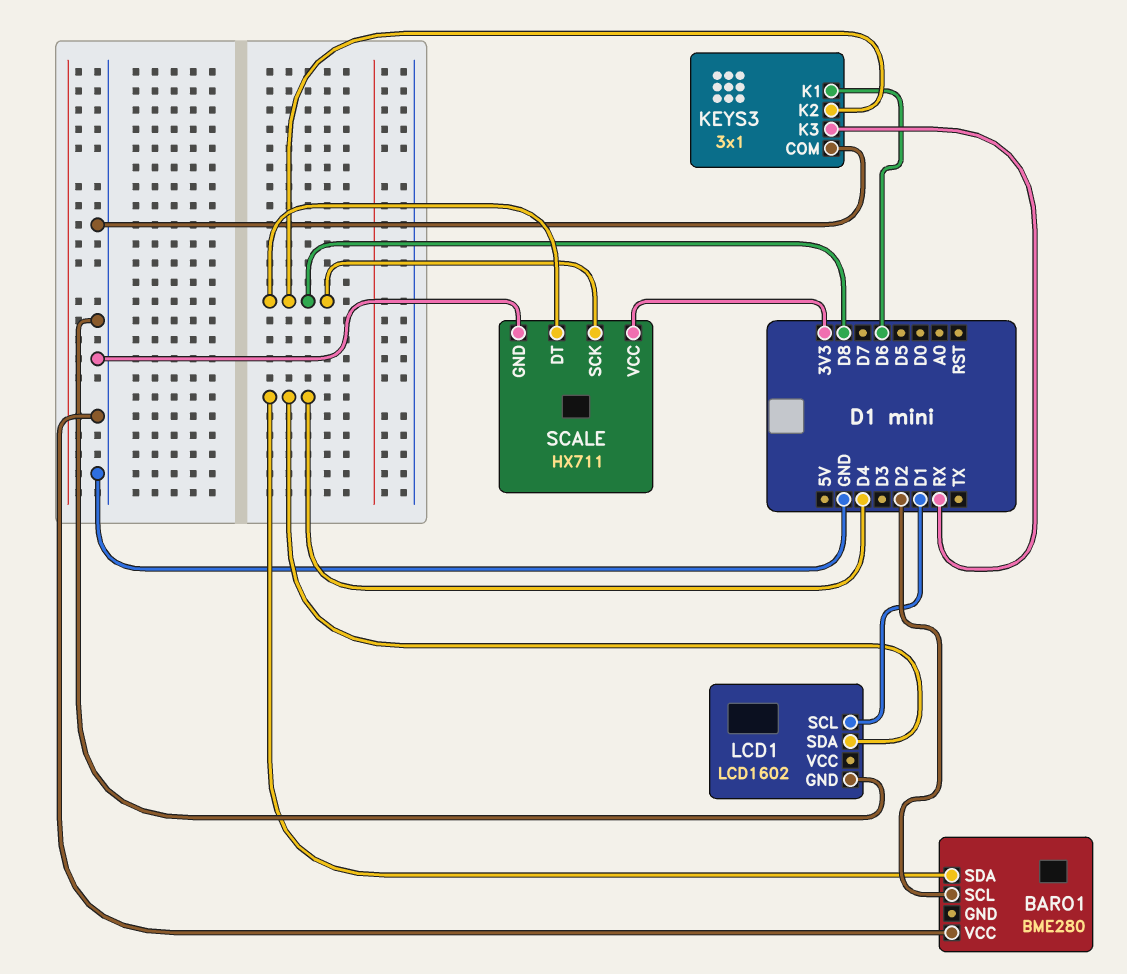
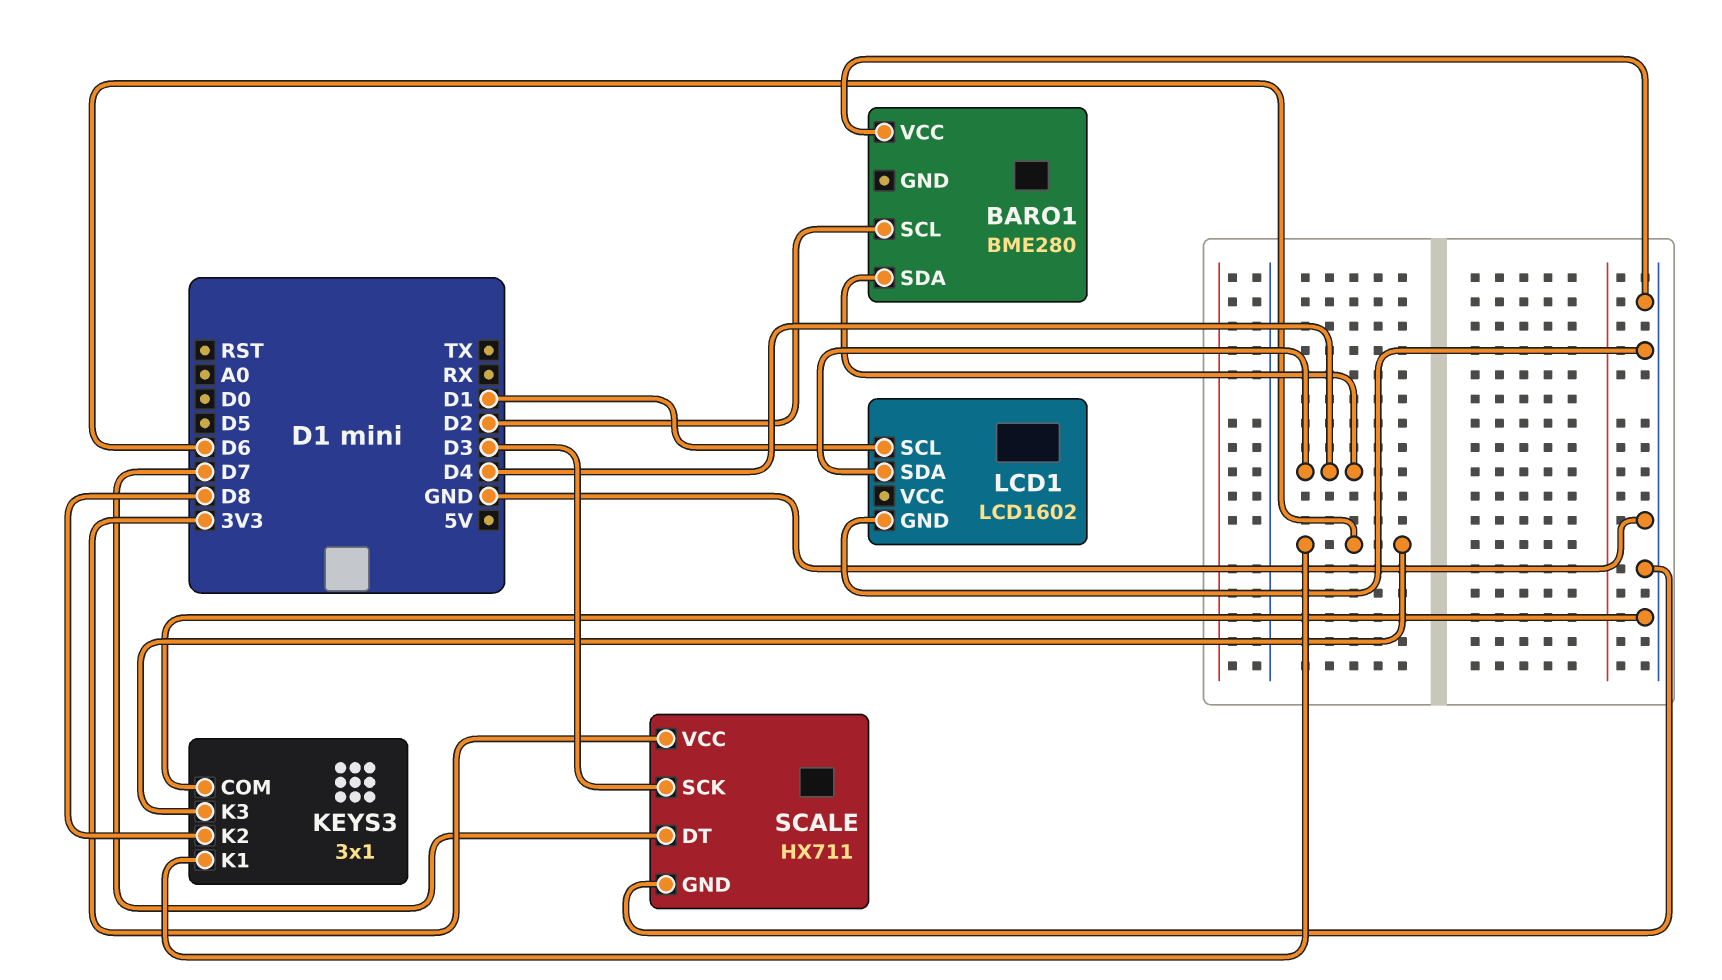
KEYS3 pin K3: RX -> D6
SCALE pin DT: D8 -> D7
SCALE pin SCK: D8 -> D3

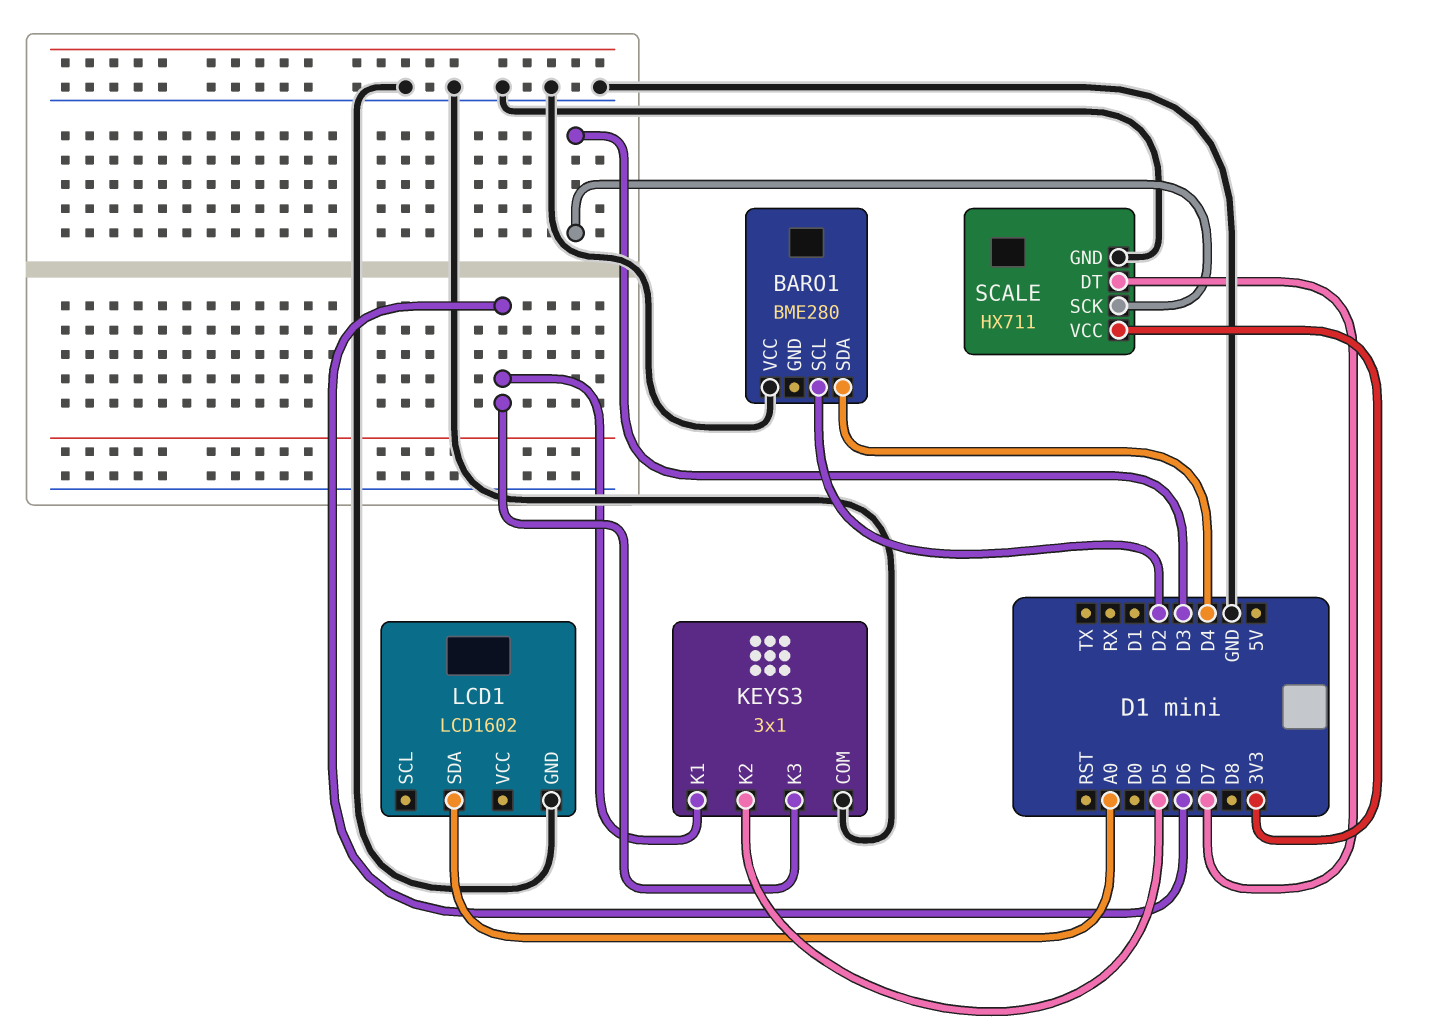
KEYS3 pin K2: D8 -> D5
LCD1 pin SCL: D1 -> none
LCD1 pin SDA: D4 -> A0

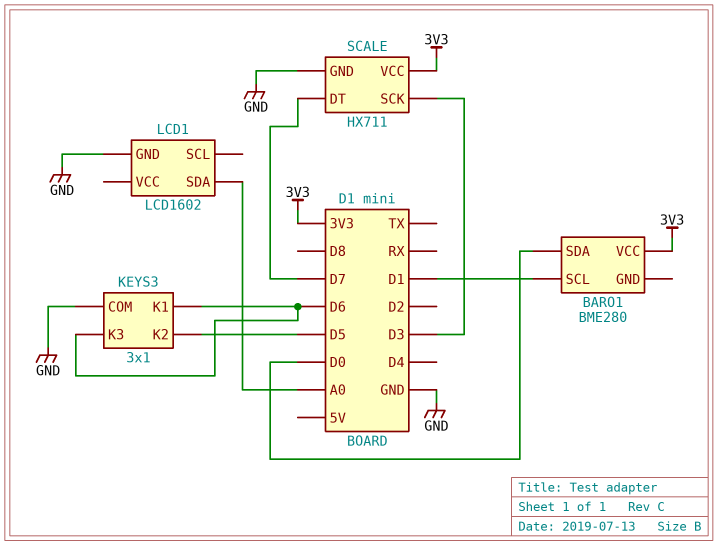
BARO1 pin SCL: D2 -> D1
BARO1 pin SDA: D4 -> D0
BARO1 pin VCC: GND -> 3V3

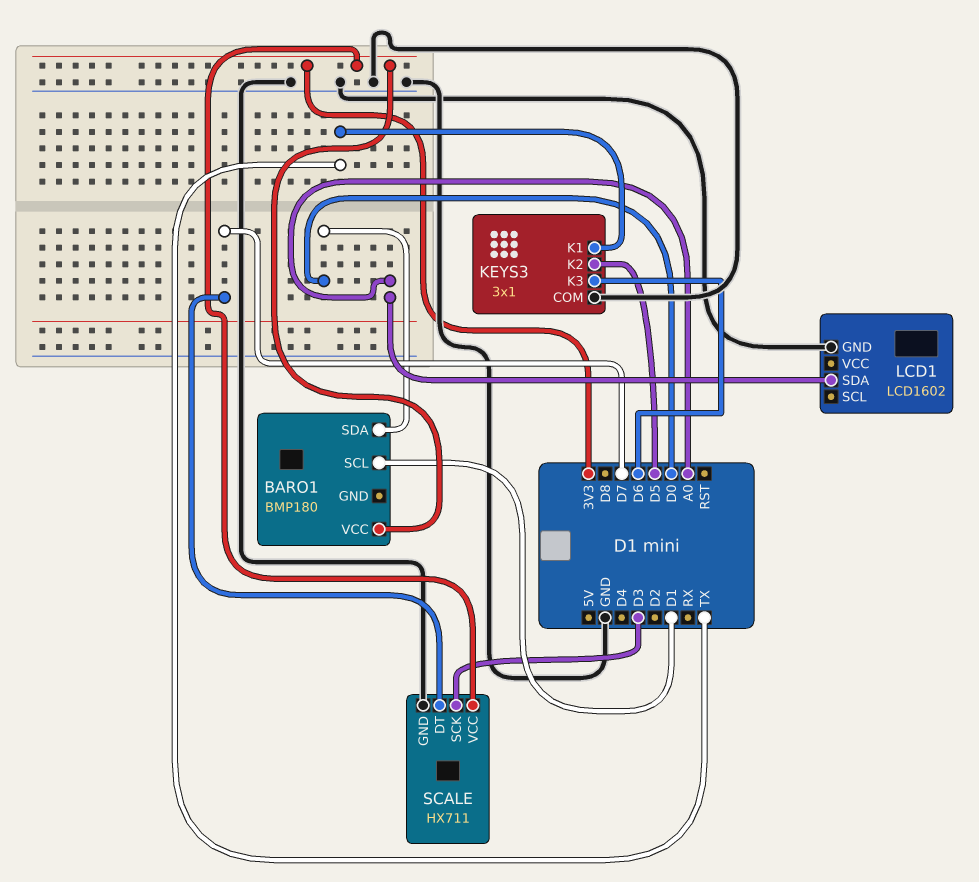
BARO1: BME280 -> BMP180
KEYS3 pin K1: D6 -> TX

